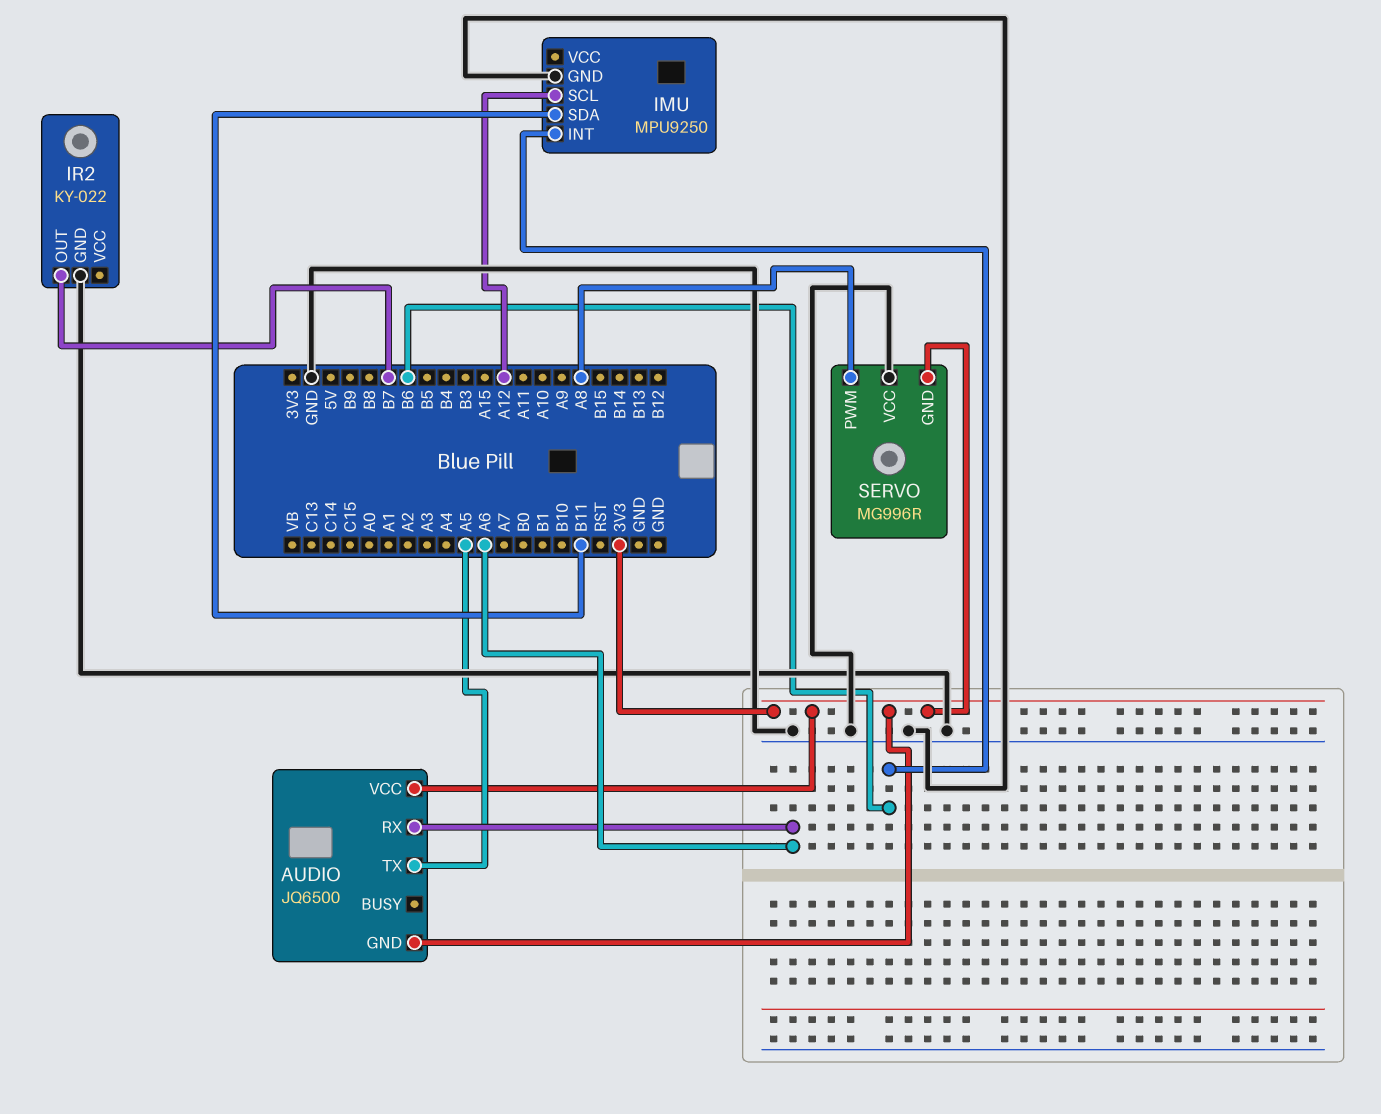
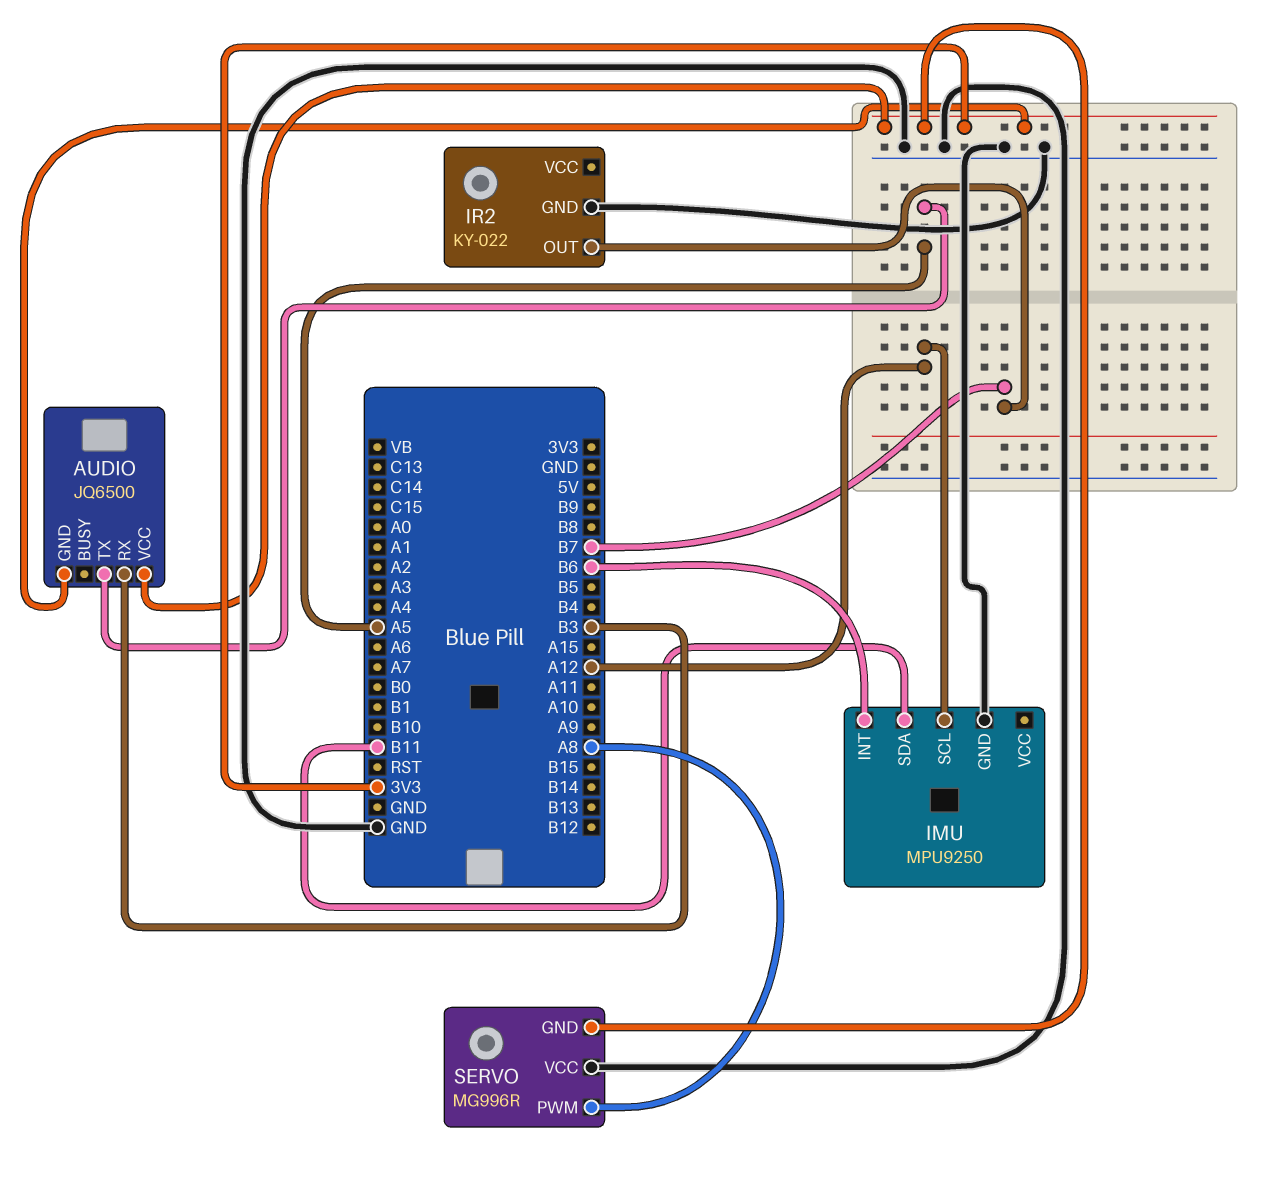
AUDIO pin RX: A6 -> B3

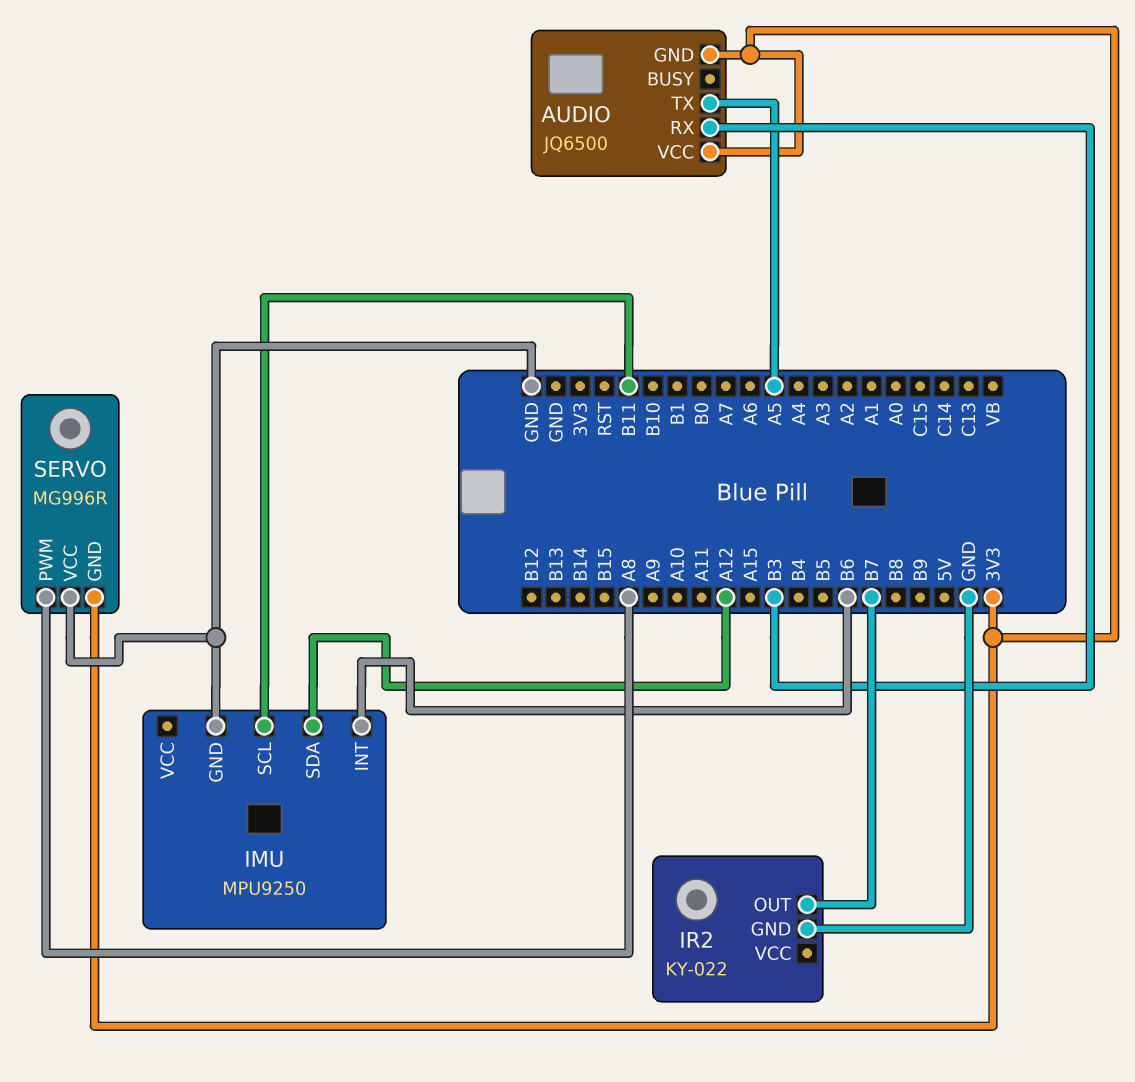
IMU pin SCL: A12 -> B11
IMU pin SDA: B11 -> A12

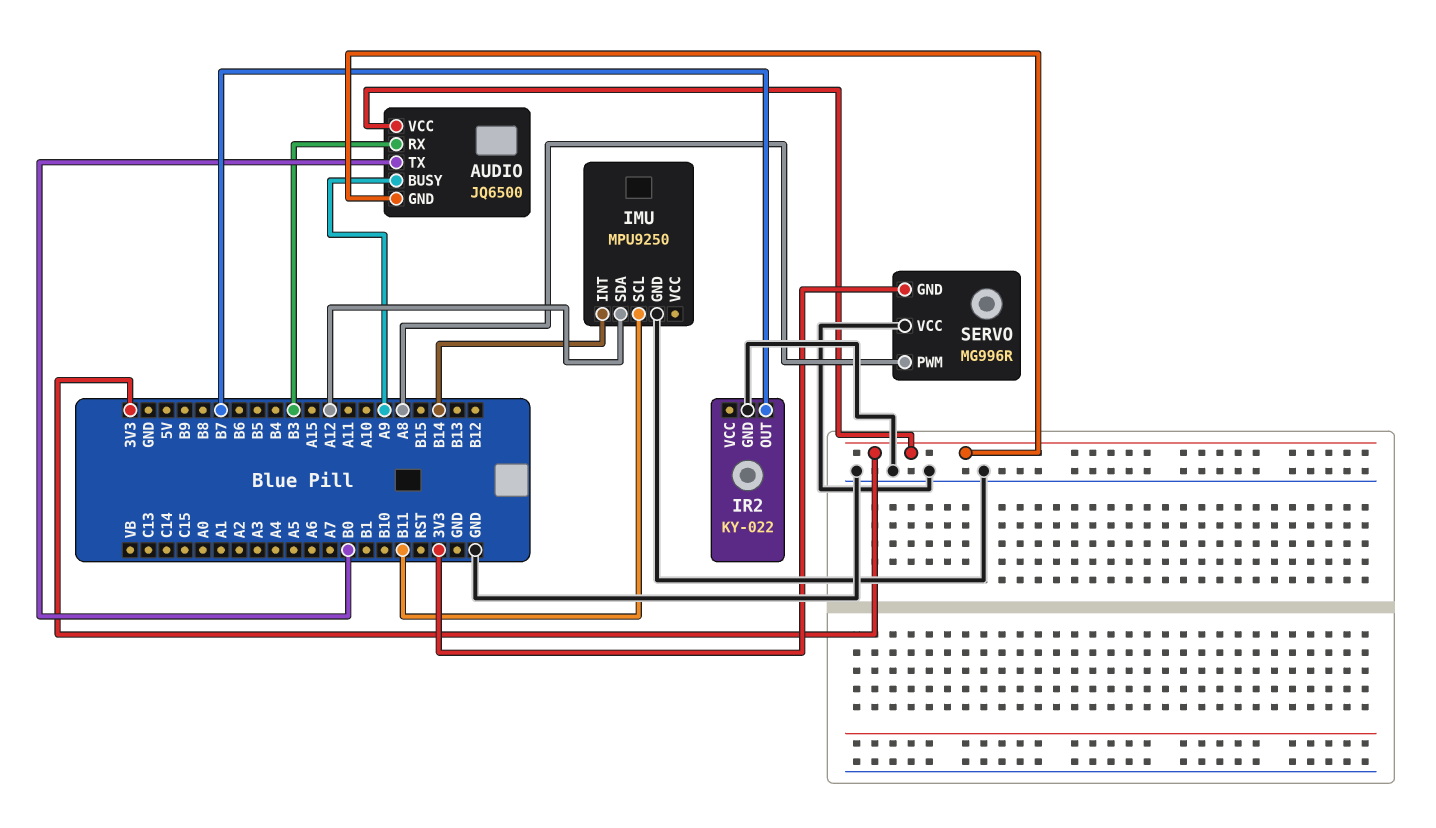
AUDIO pin BUSY: none -> A9
AUDIO pin TX: A5 -> B0
IMU pin INT: B6 -> B14

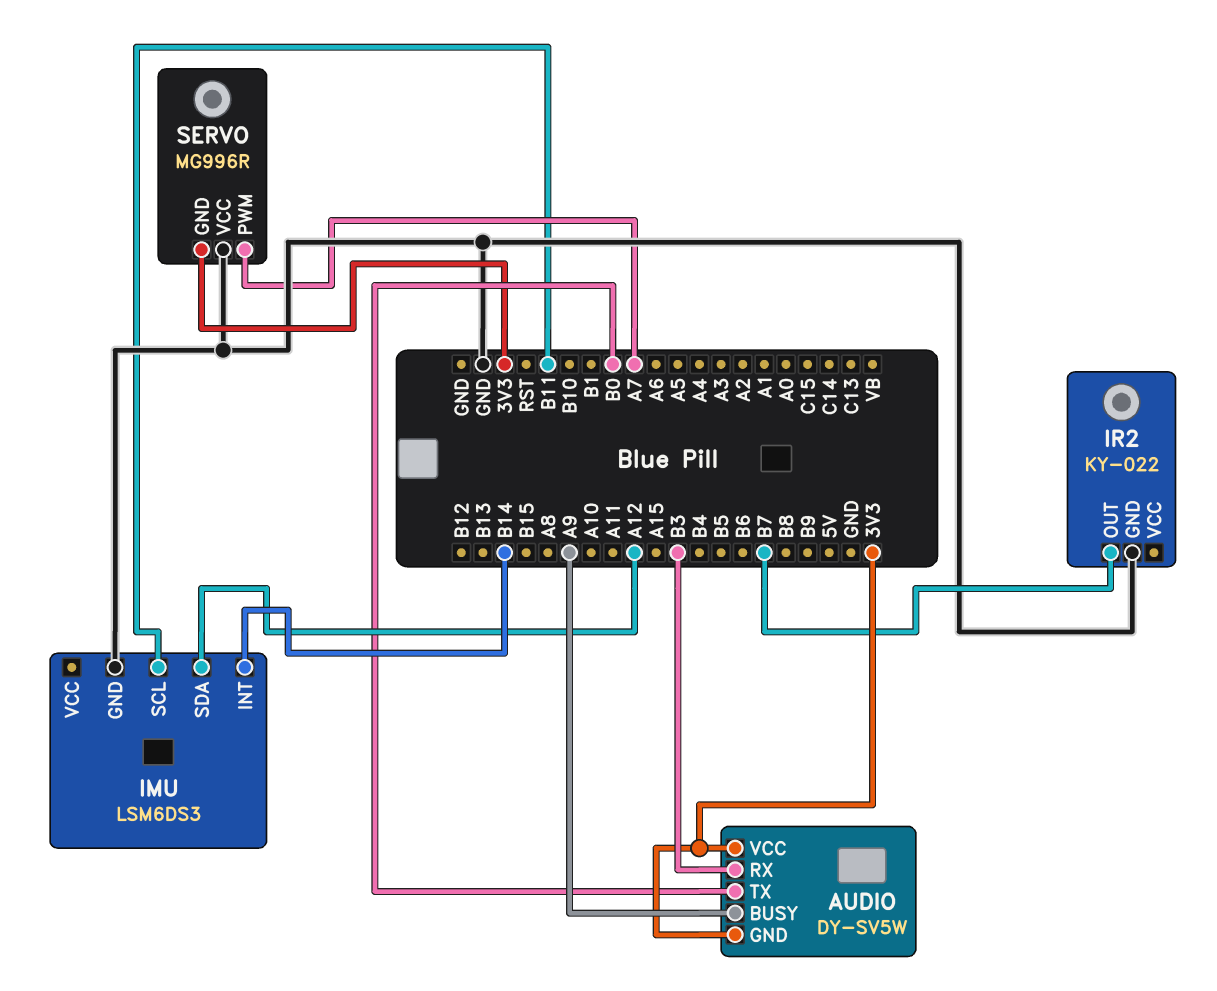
AUDIO: JQ6500 -> DY-SV5W
IMU: MPU9250 -> LSM6DS3
SERVO pin PWM: A8 -> A7

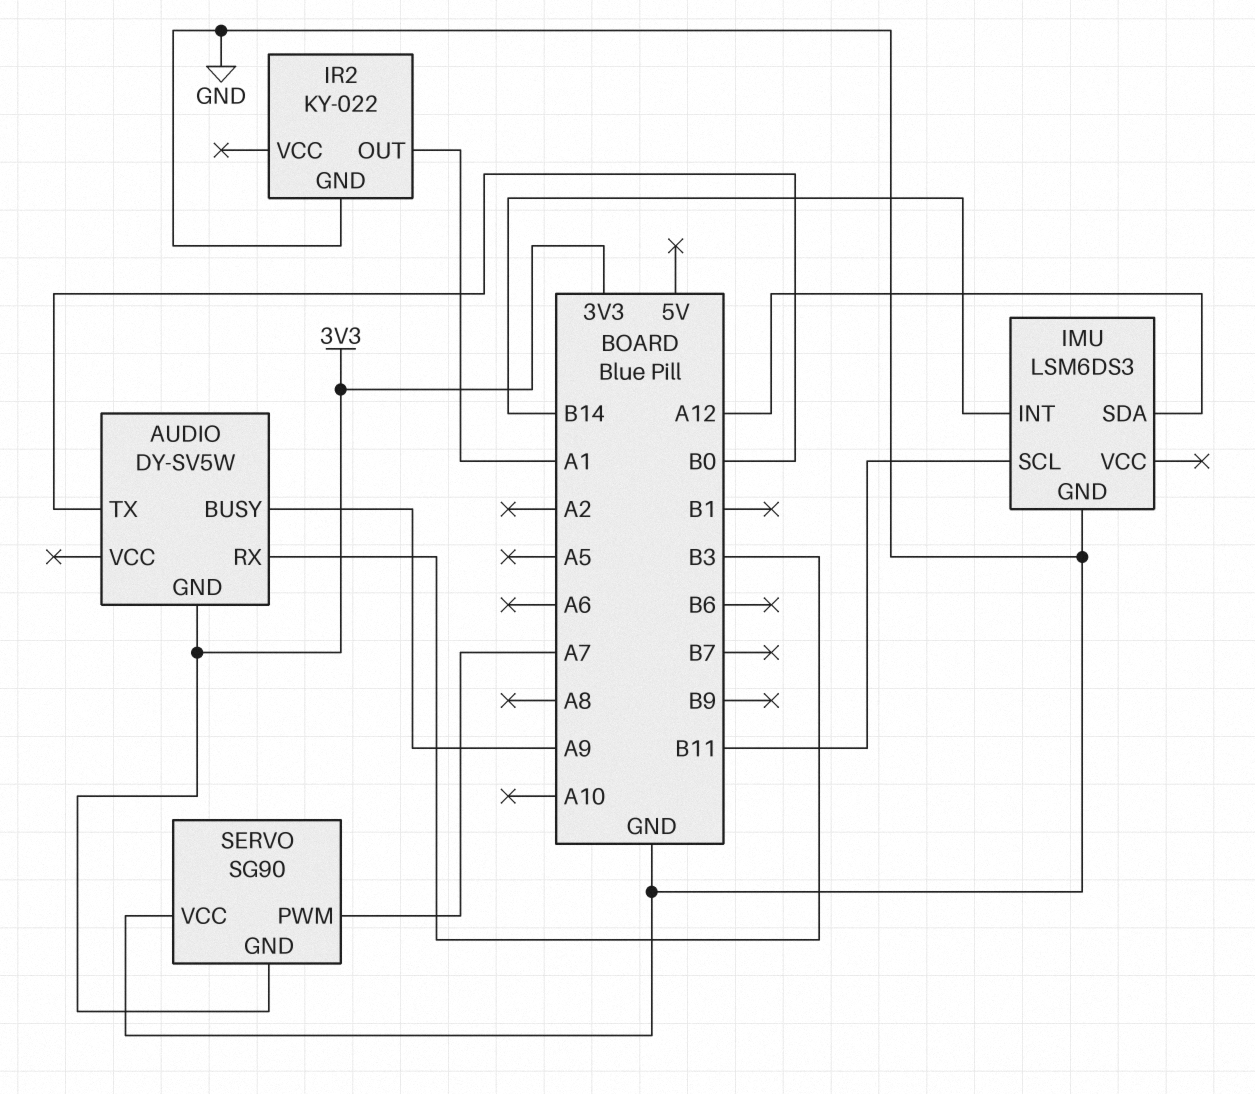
AUDIO pin VCC: 3V3 -> none
IR2 pin OUT: B7 -> A1
SERVO: MG996R -> SG90

